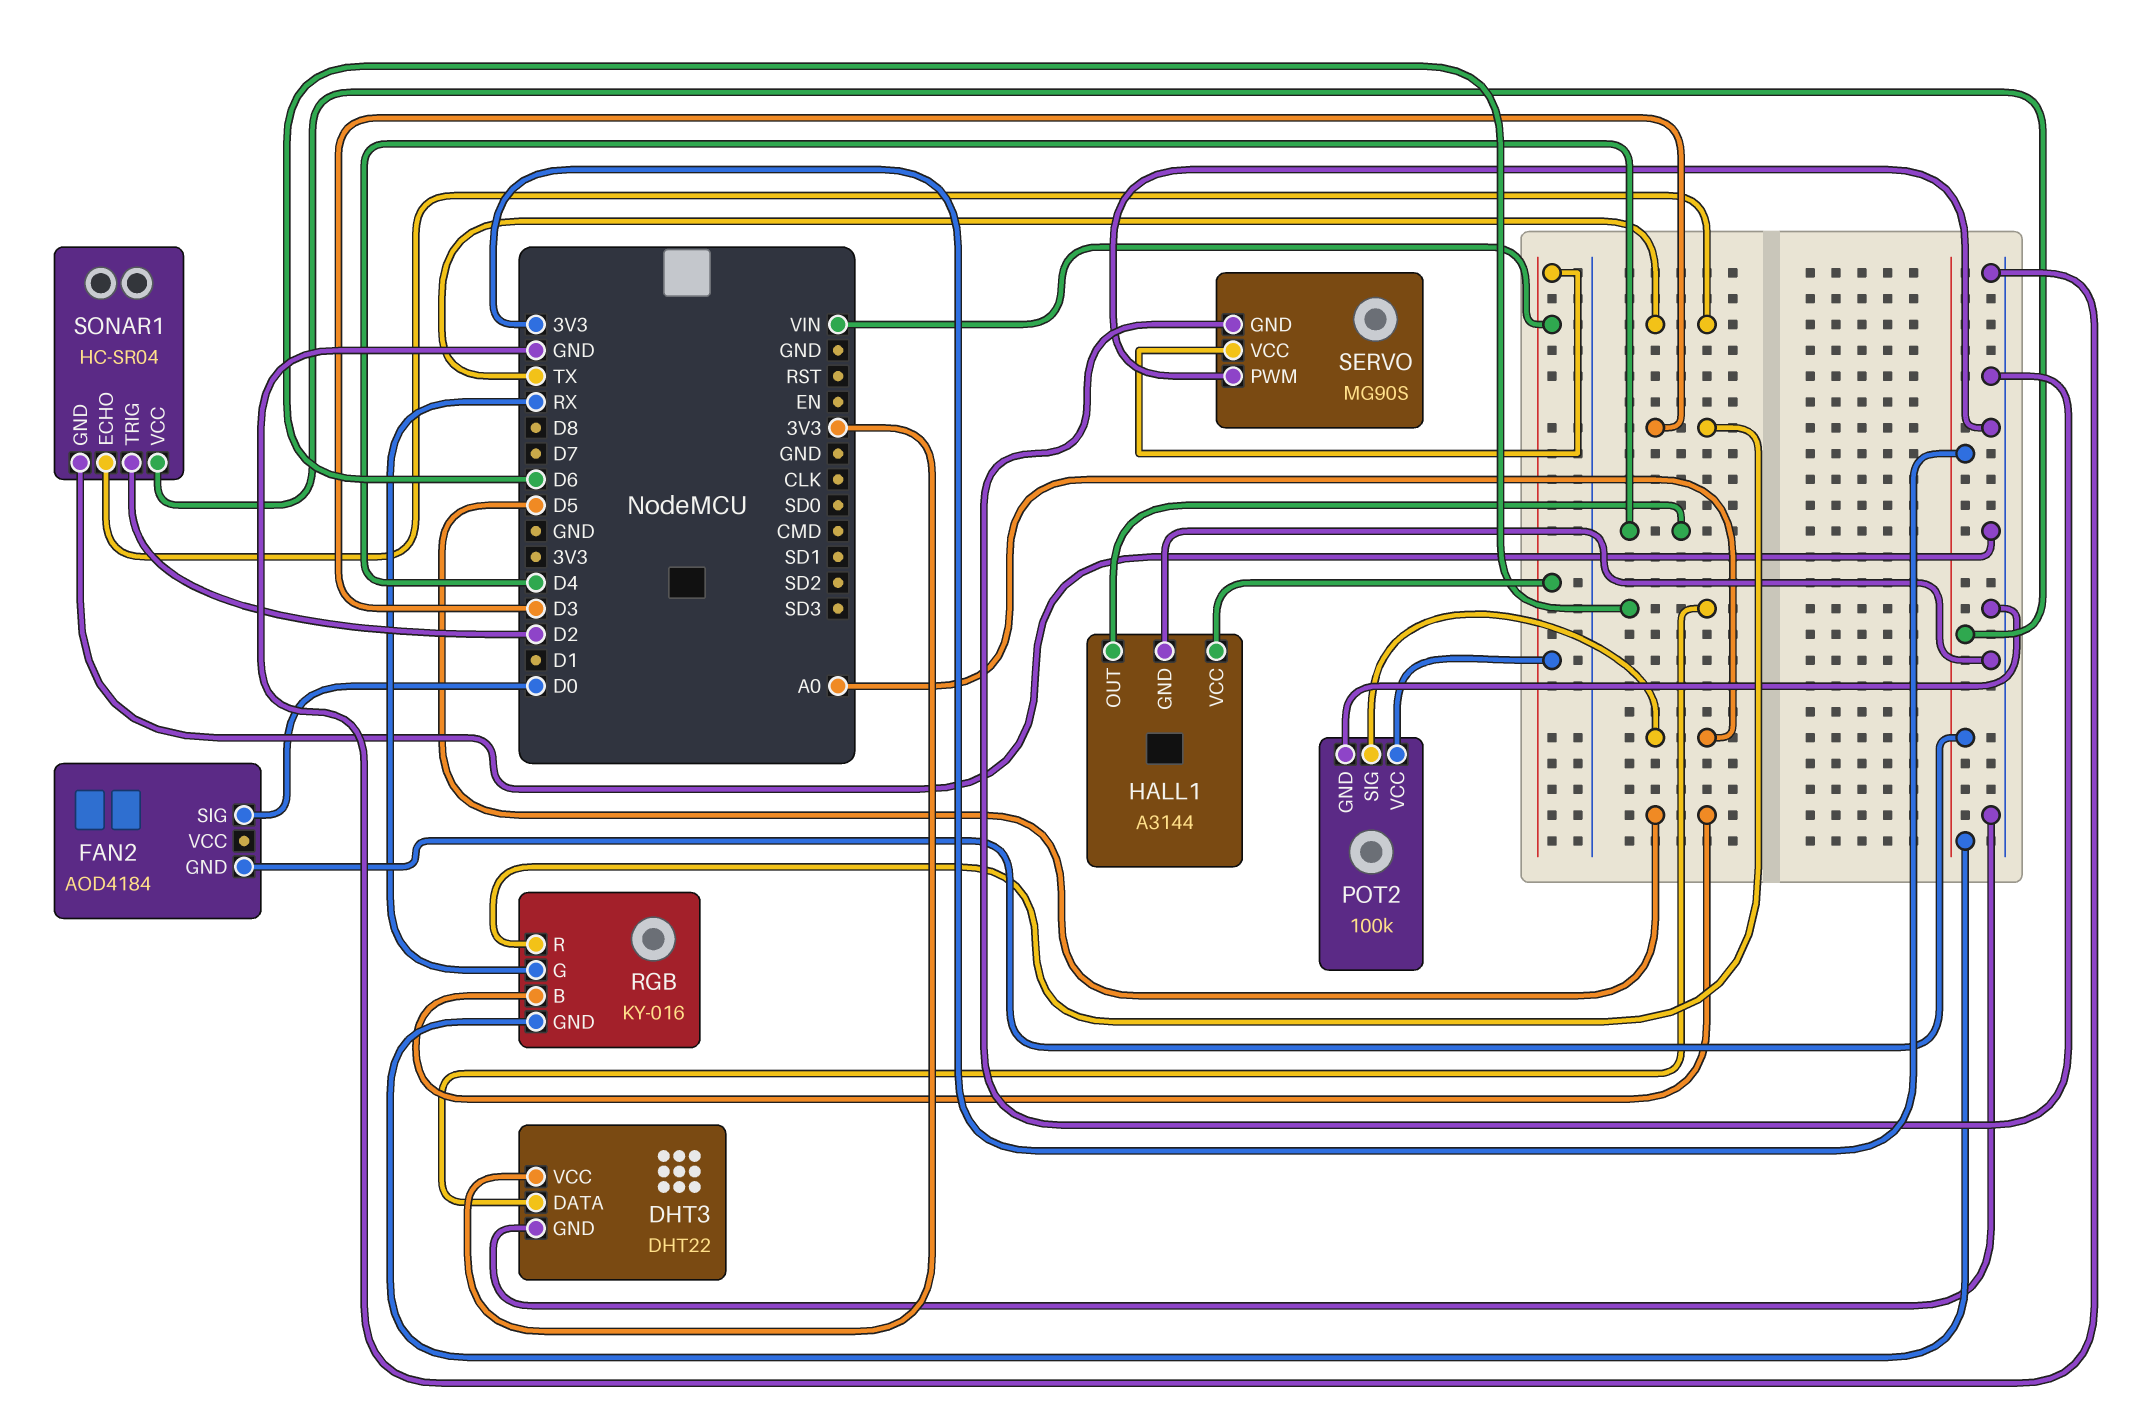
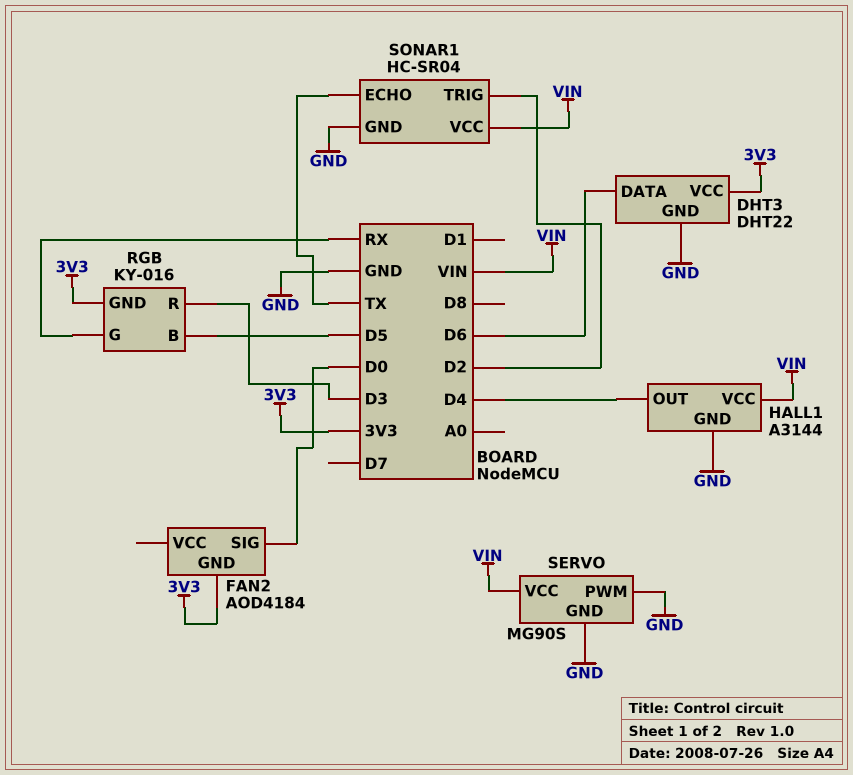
POT2: 100k -> none
POT2 pin GND: GND -> none
POT2 pin SIG: A0 -> none
POT2 pin VCC: VIN -> none
SONAR1 pin VCC: 3V3 -> VIN

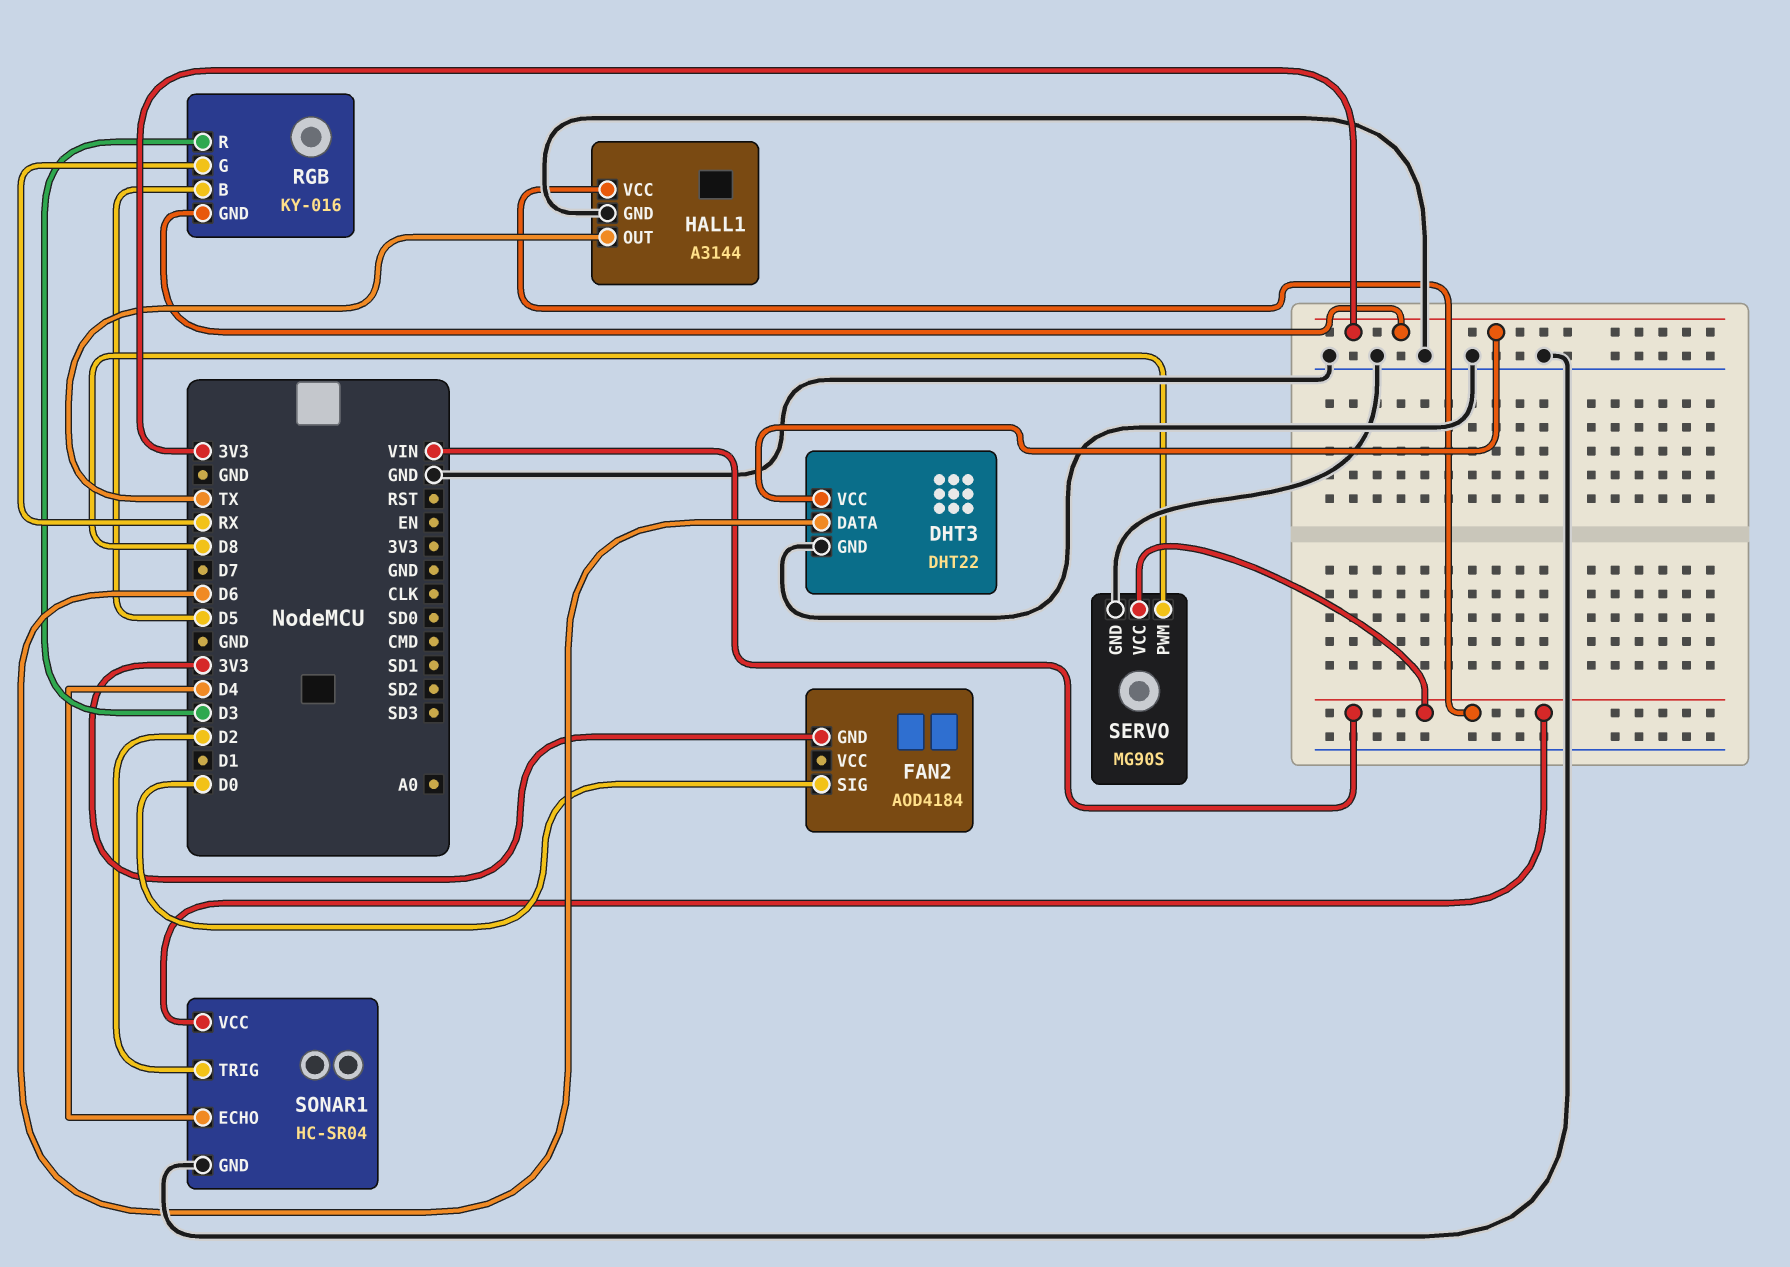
HALL1 pin OUT: D4 -> TX
SERVO pin PWM: GND -> D8
SONAR1 pin ECHO: TX -> D4

